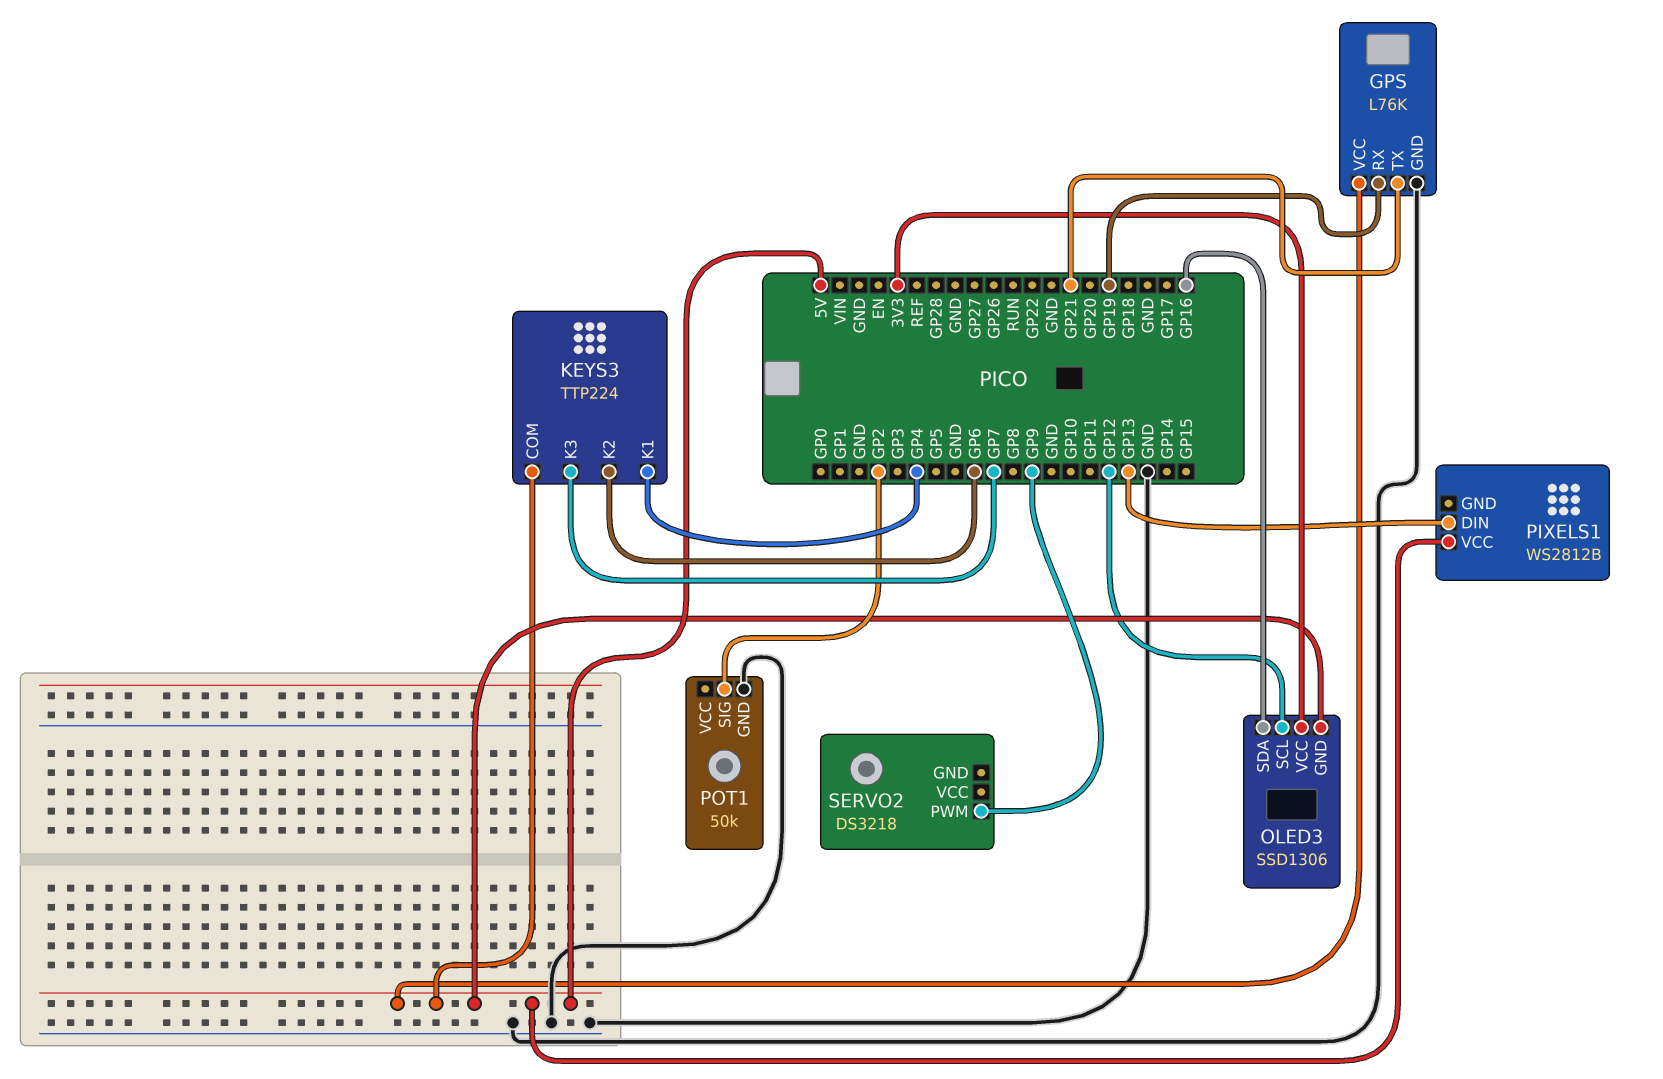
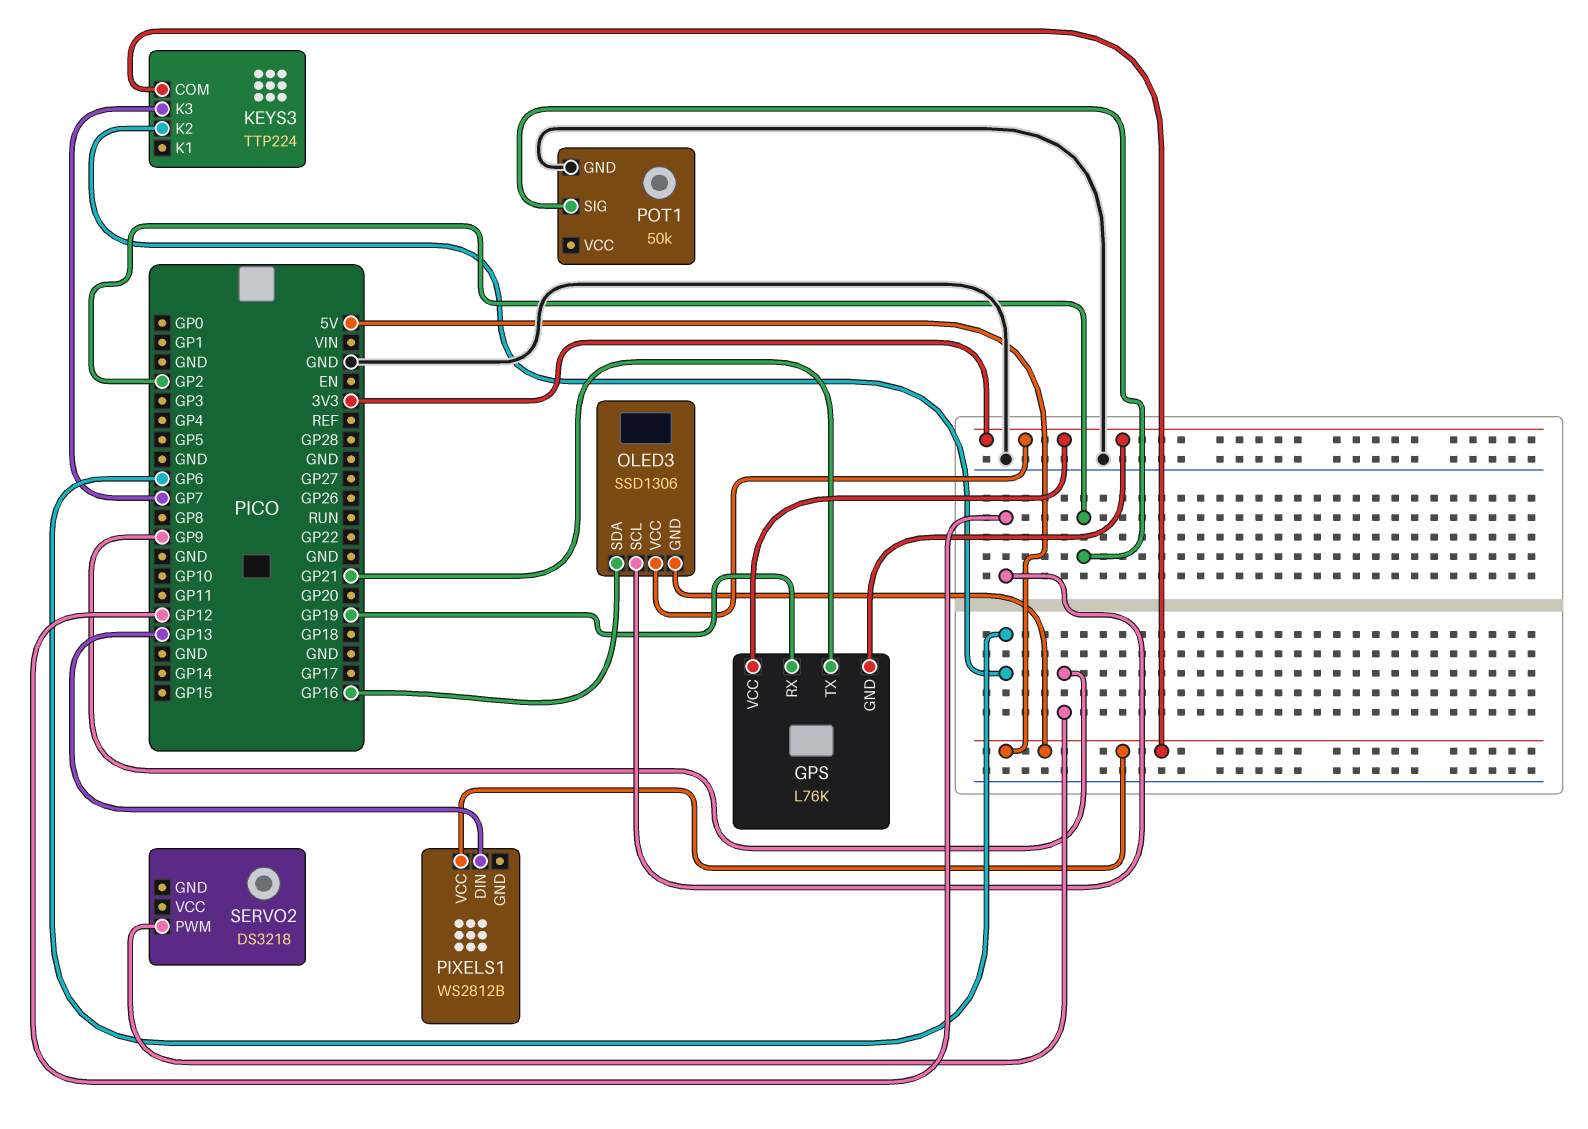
GPS pin GND: GND -> 3V3
GPS pin VCC: 5V -> 3V3
KEYS3 pin K1: GP4 -> none

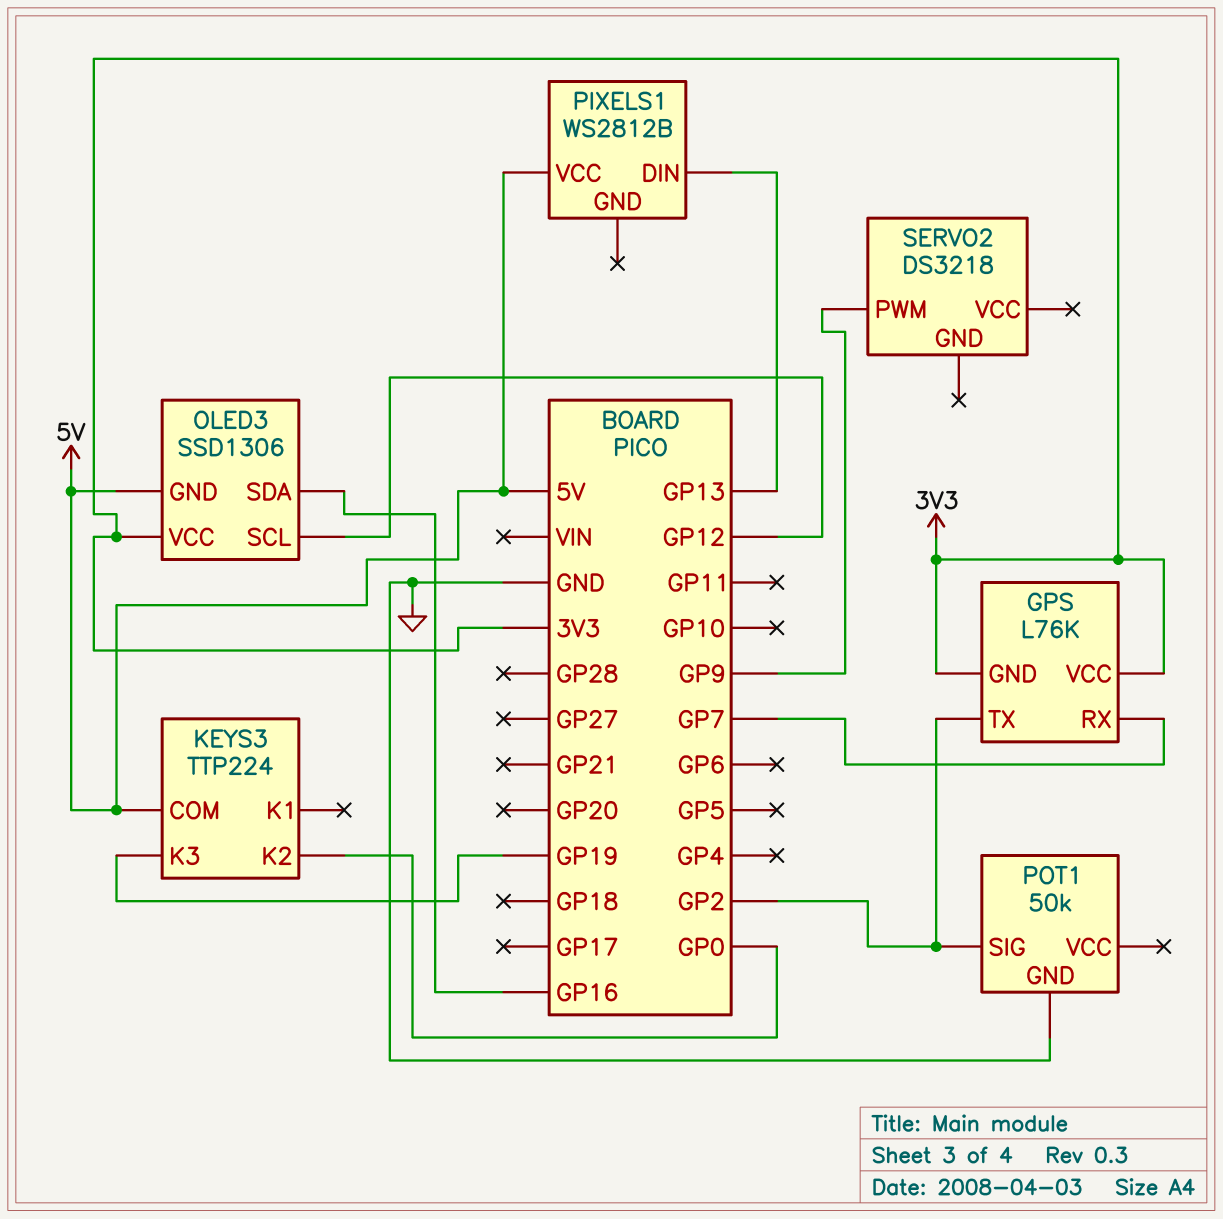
GPS pin RX: GP19 -> GP7
GPS pin TX: GP21 -> GP2
KEYS3 pin K2: GP6 -> GP0
KEYS3 pin K3: GP7 -> GP19

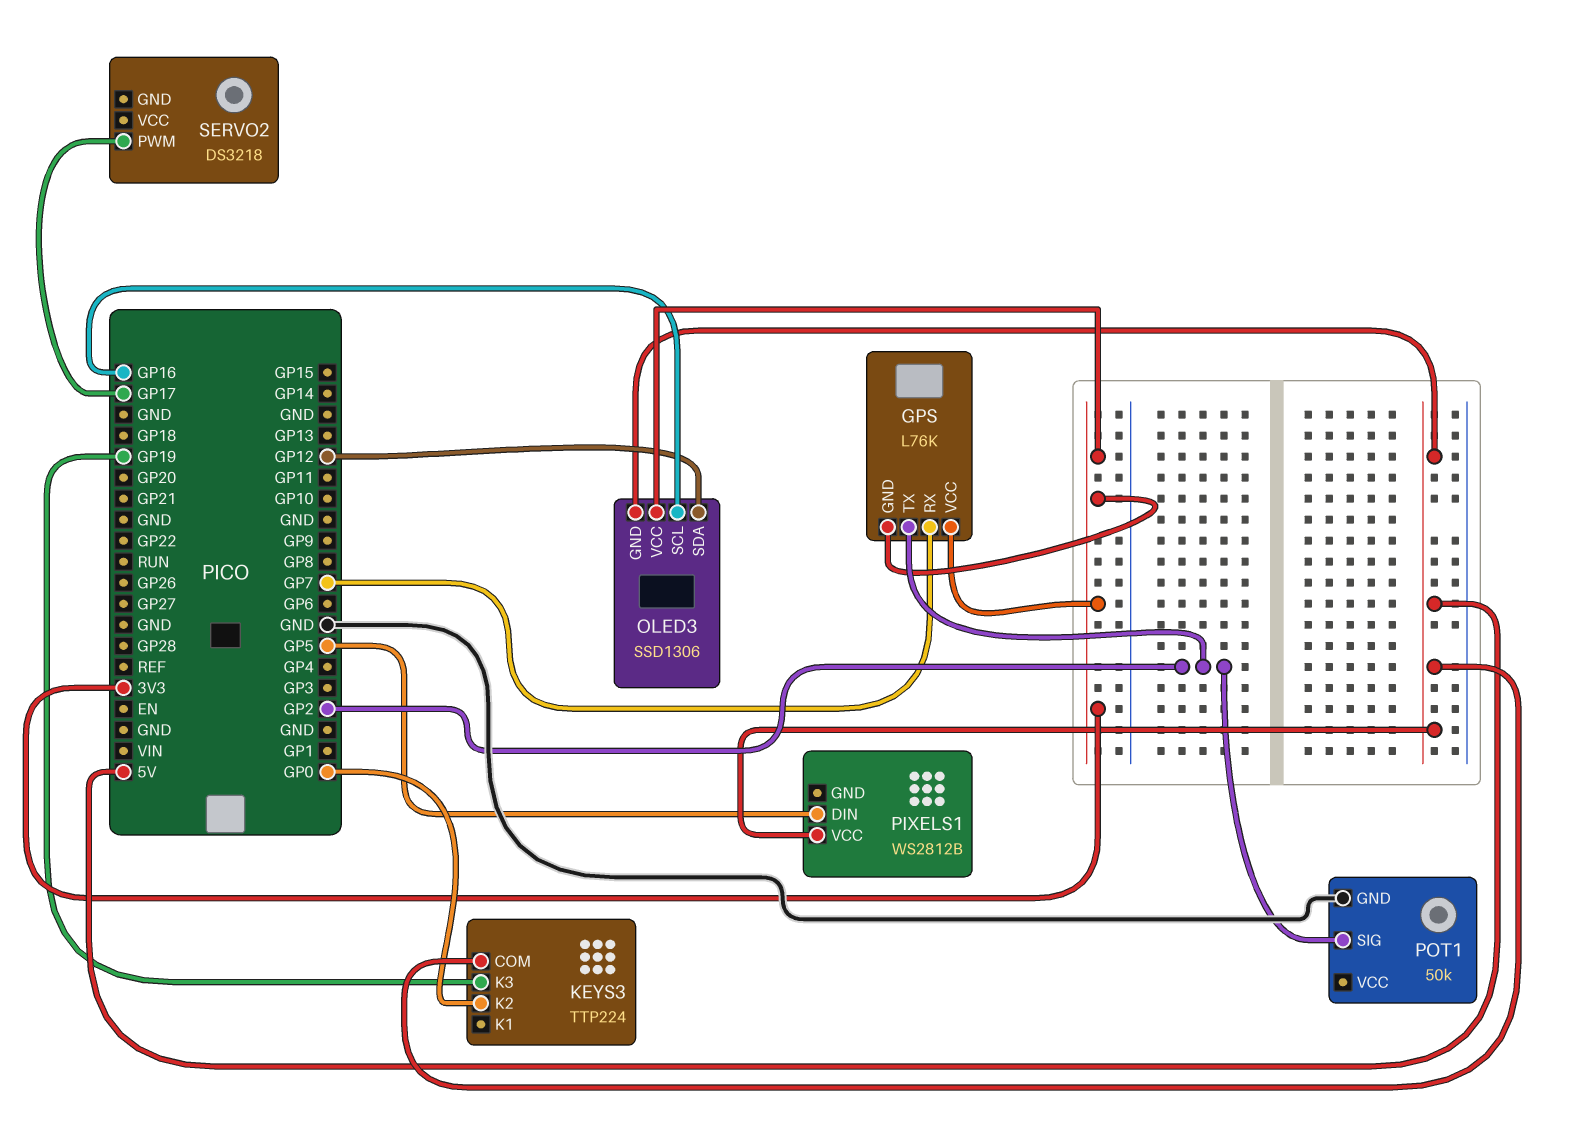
OLED3 pin SCL: GP12 -> GP16
OLED3 pin SDA: GP16 -> GP12
PIXELS1 pin DIN: GP13 -> GP5
SERVO2 pin PWM: GP9 -> GP17

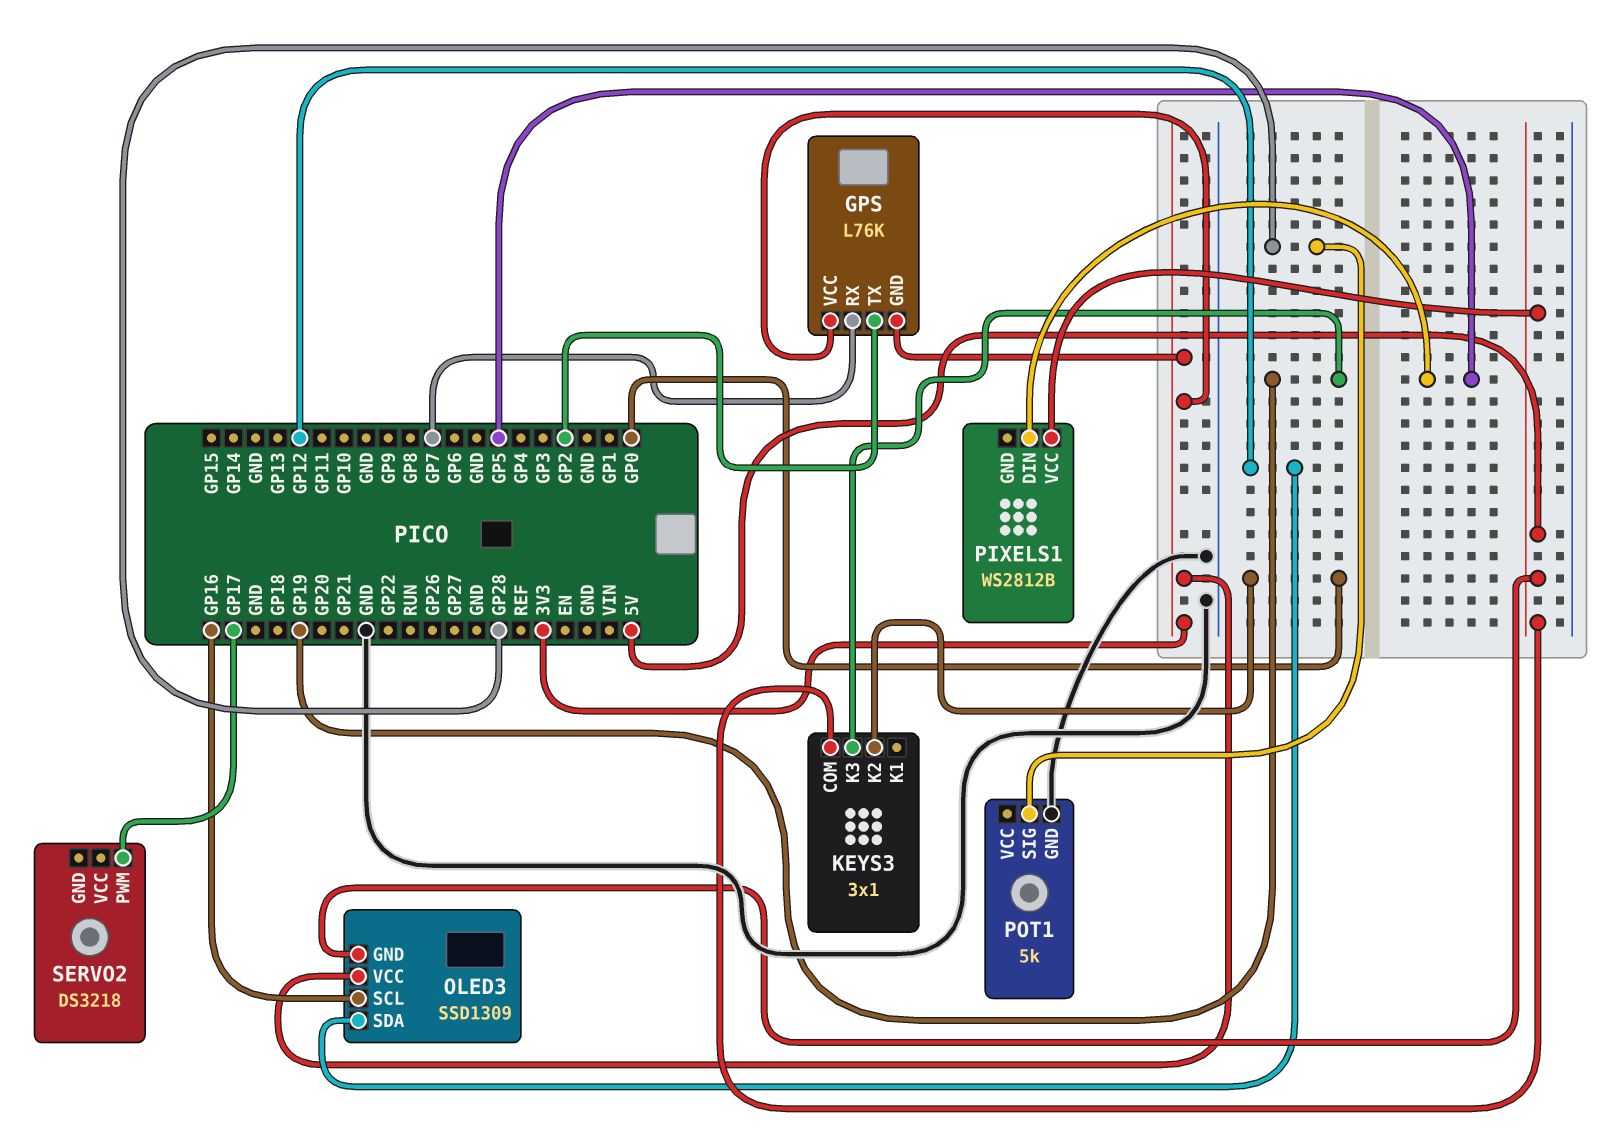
KEYS3: TTP224 -> 3x1
OLED3: SSD1306 -> SSD1309
POT1: 50k -> 5k
POT1 pin SIG: GP2 -> GP28

